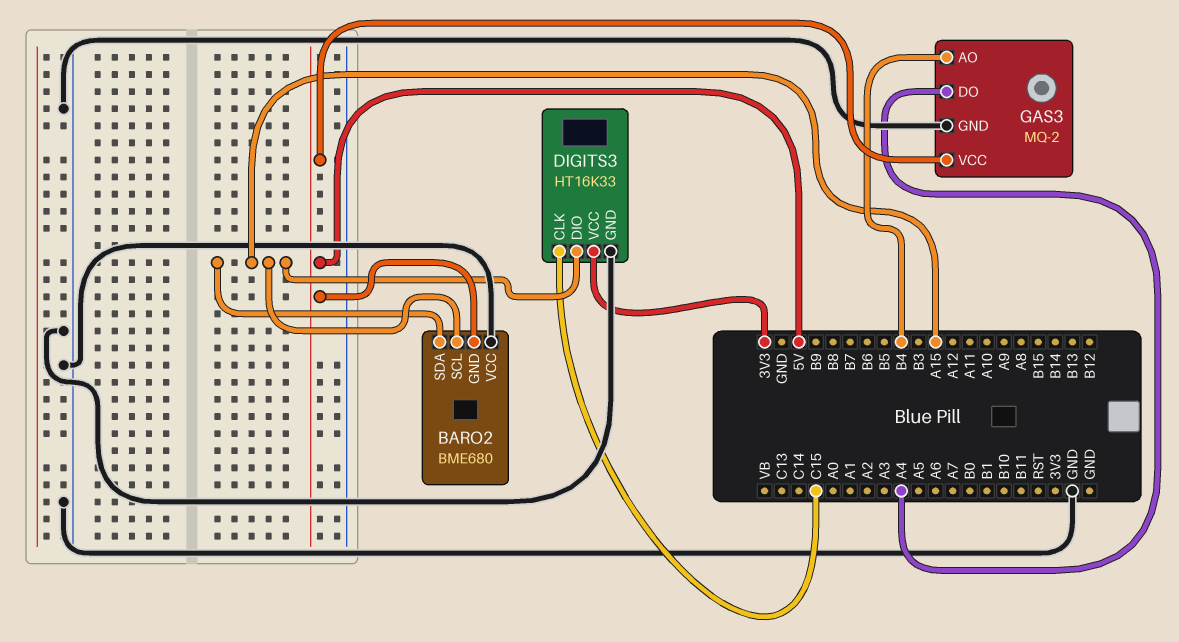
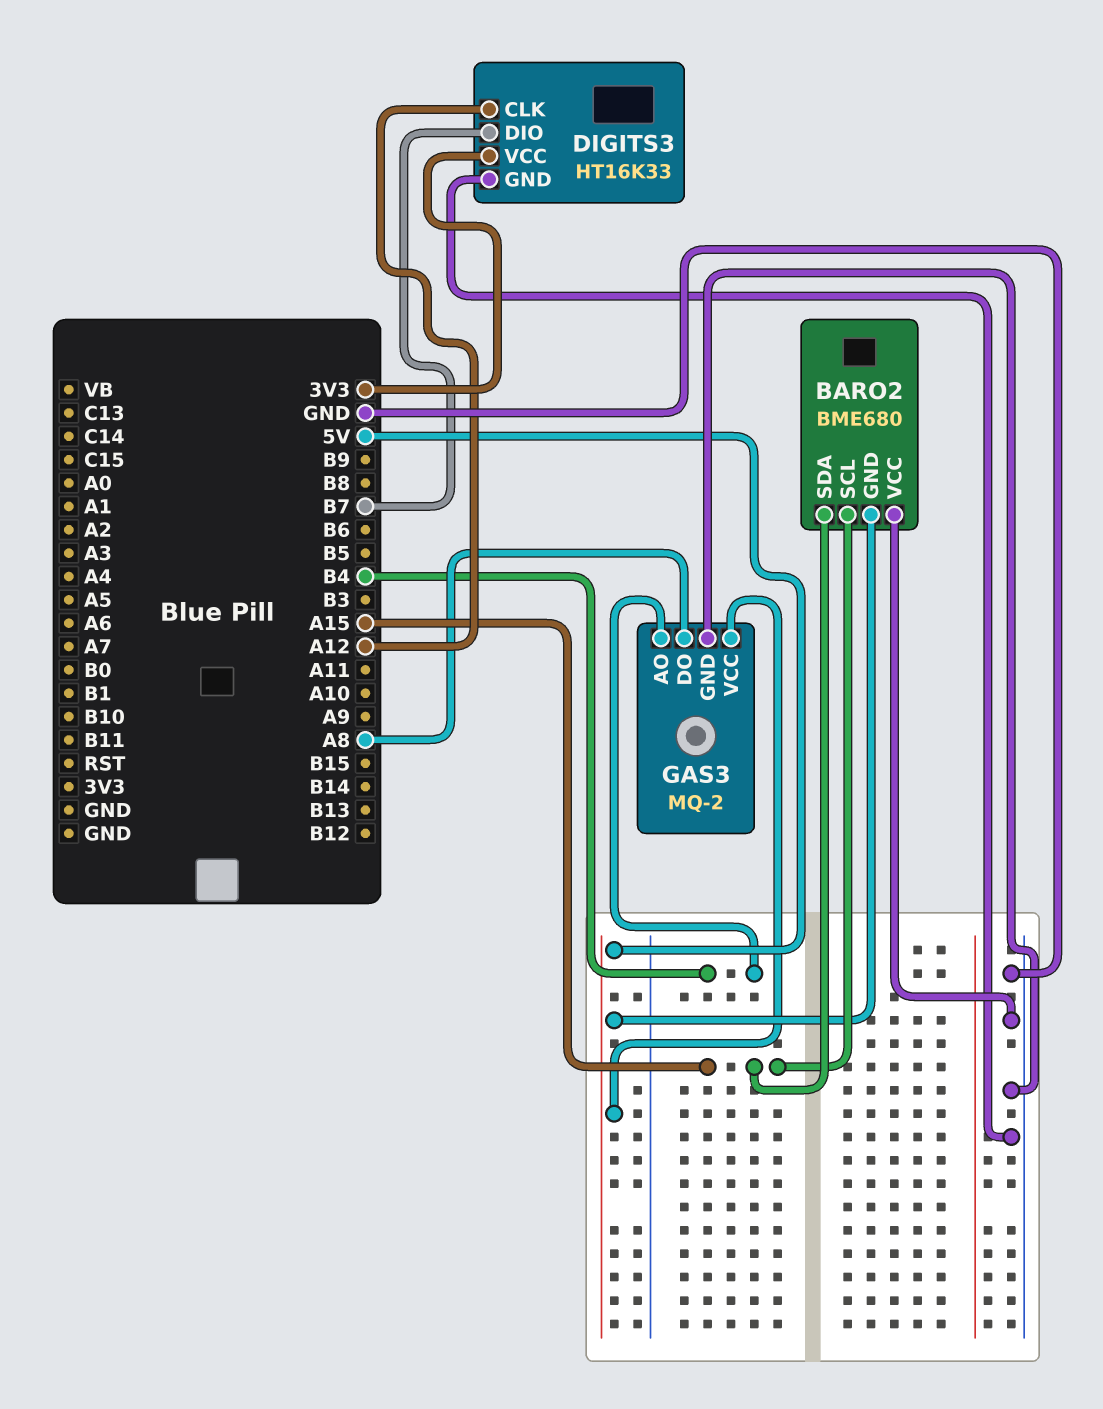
DIGITS3 pin CLK: C15 -> A12
DIGITS3 pin DIO: A15 -> B7
GAS3 pin DO: A4 -> A8

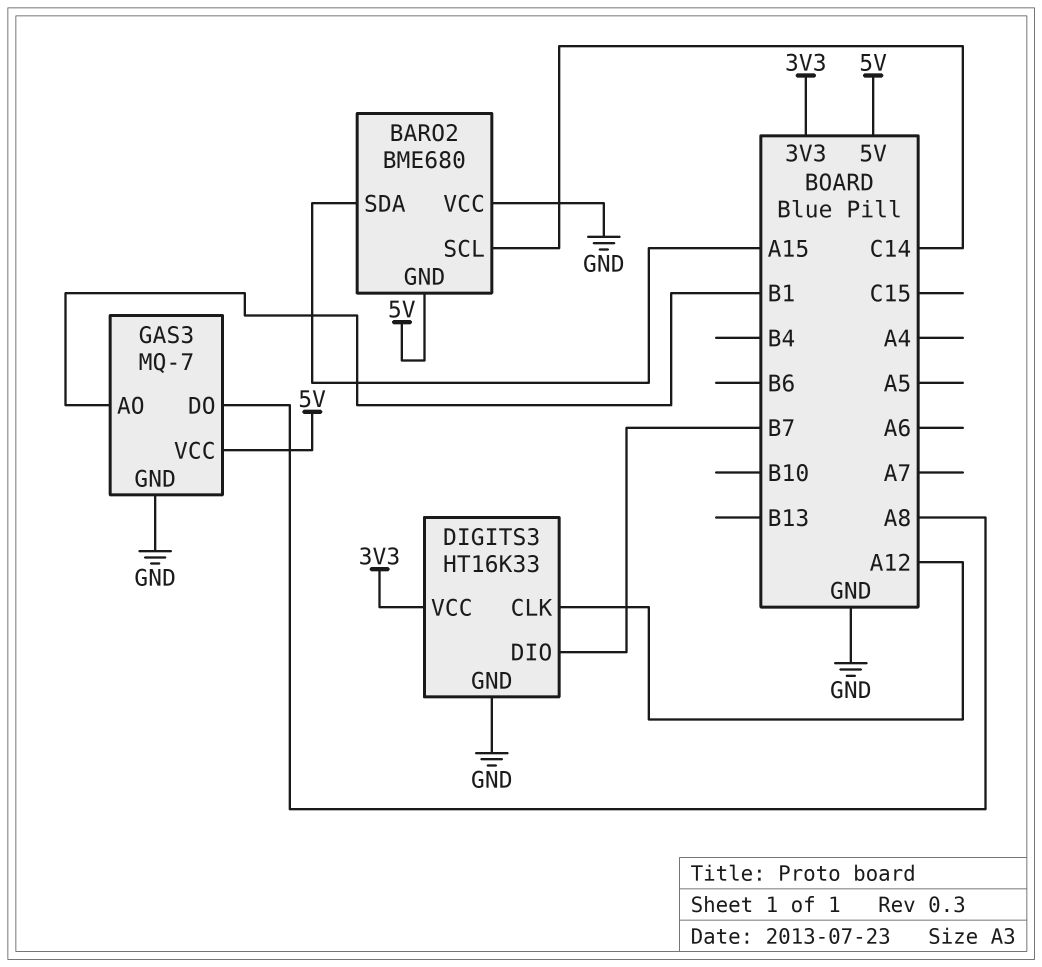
BARO2 pin SCL: A15 -> C14
GAS3: MQ-2 -> MQ-7
GAS3 pin AO: B4 -> B1

